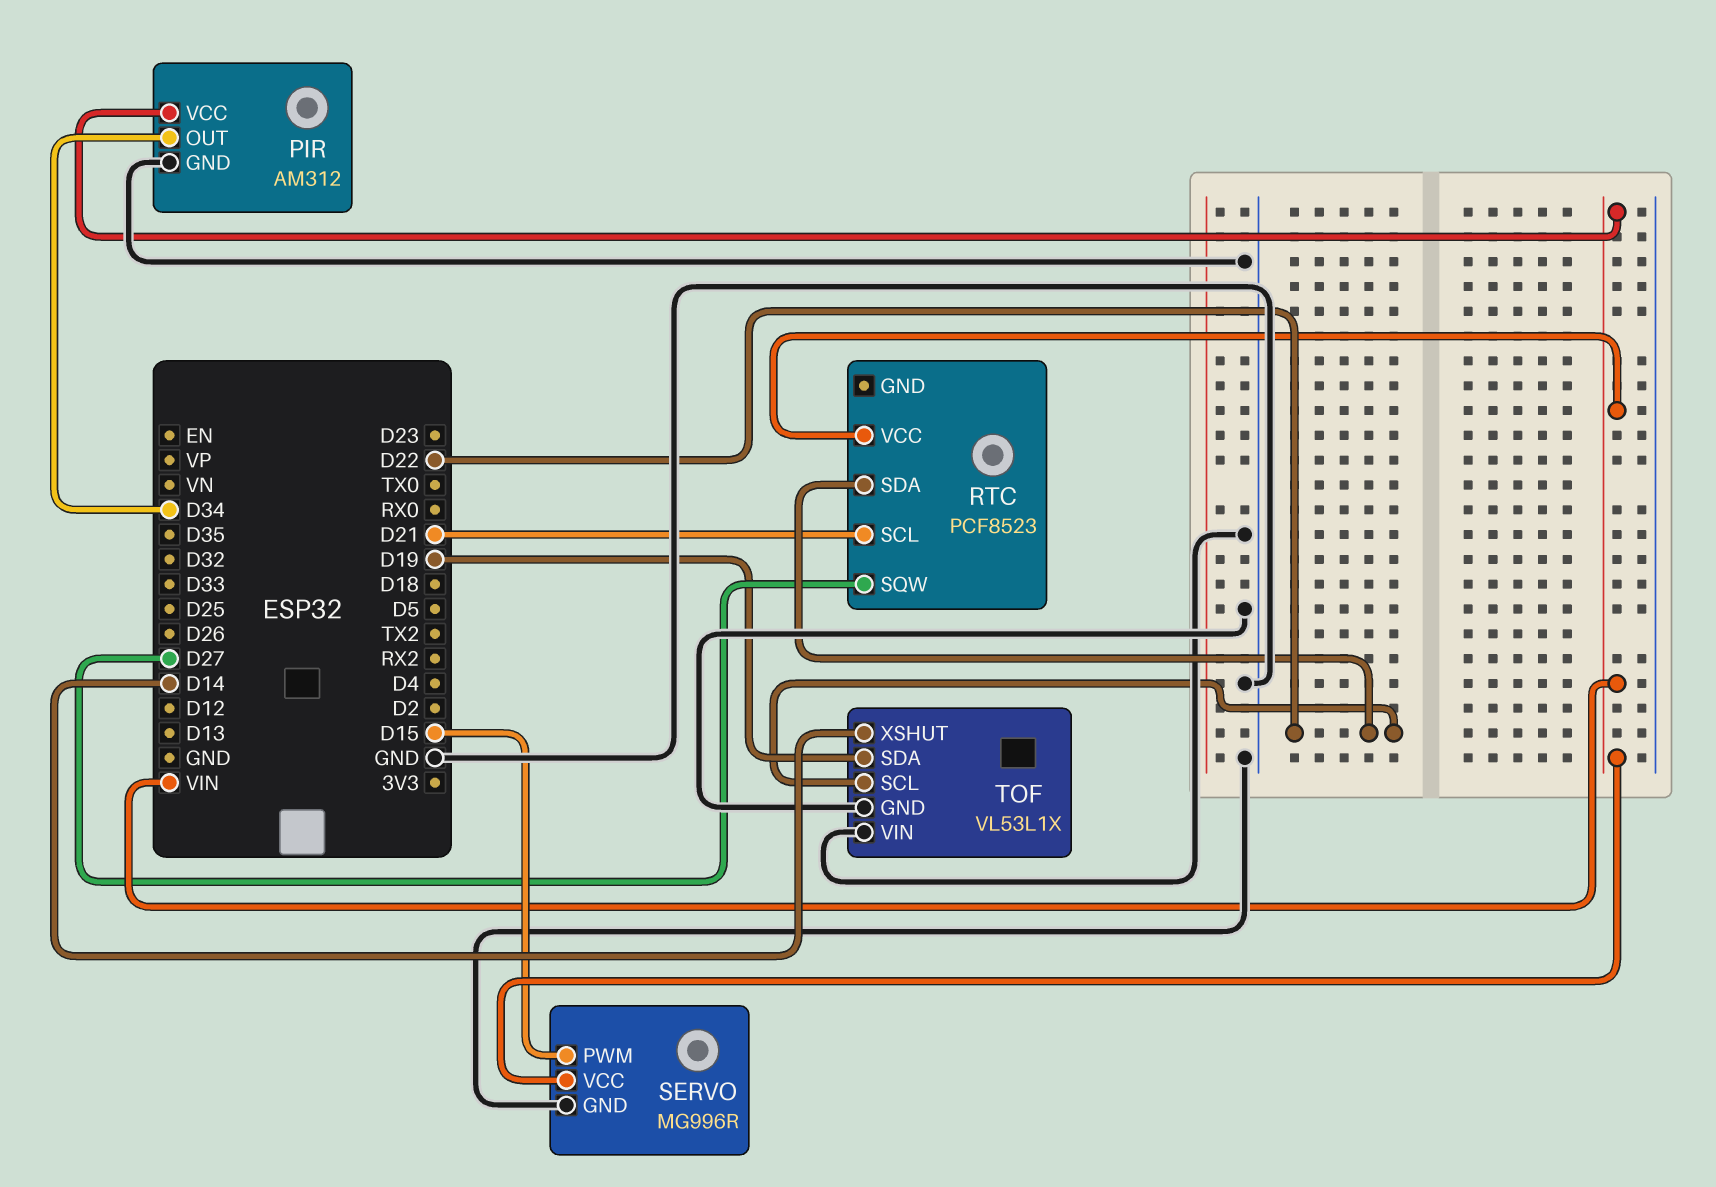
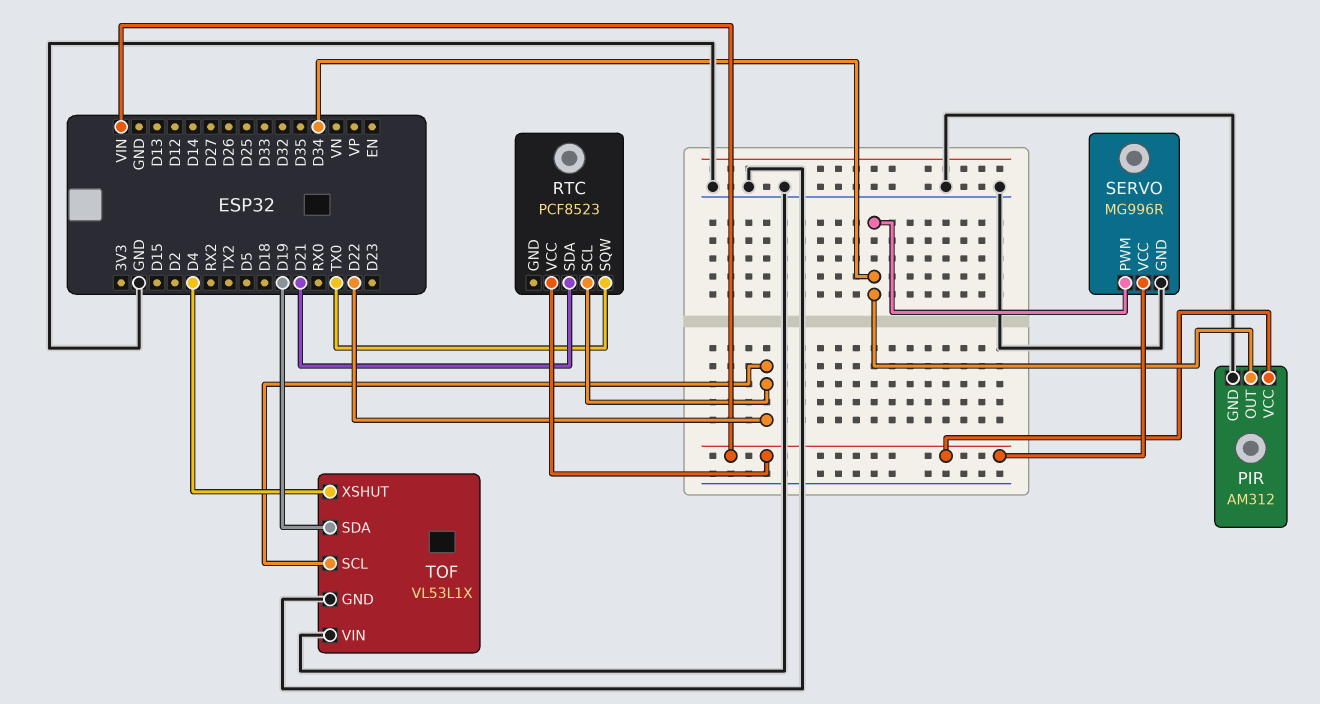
RTC pin SCL: D21 -> D22
RTC pin SDA: D22 -> D21
RTC pin SQW: D27 -> TX0
SERVO pin PWM: D15 -> D34
TOF pin XSHUT: D14 -> D4

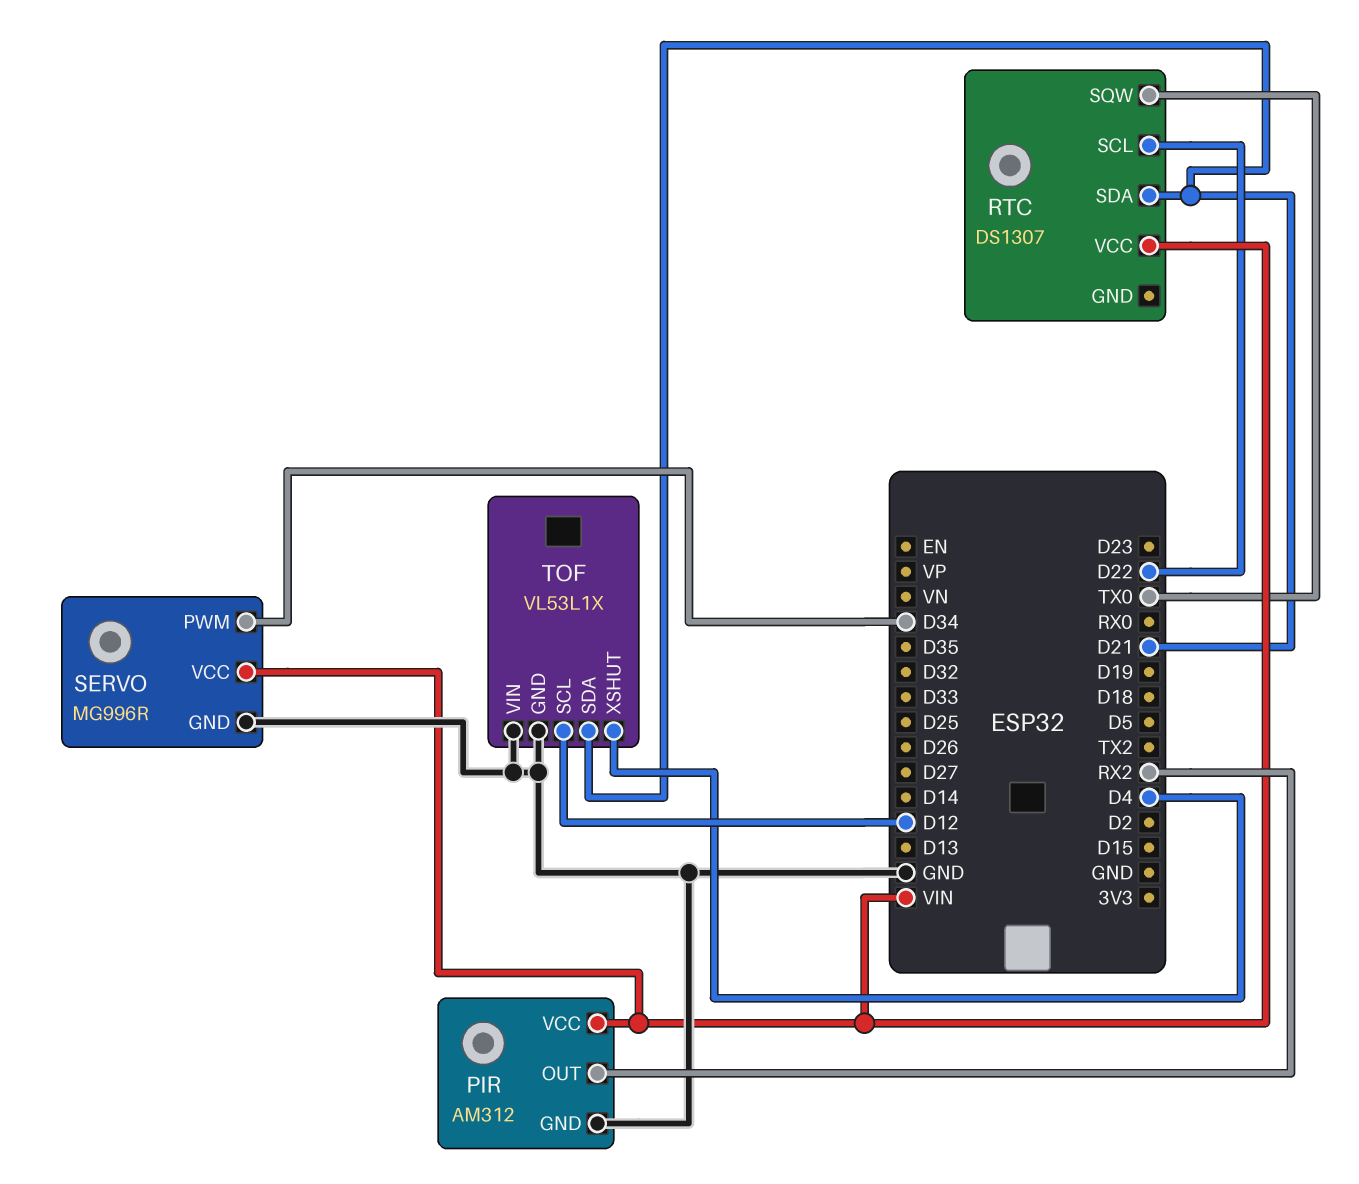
PIR pin OUT: D34 -> RX2
RTC: PCF8523 -> DS1307
TOF pin SCL: D22 -> D12
TOF pin SDA: D19 -> D21

